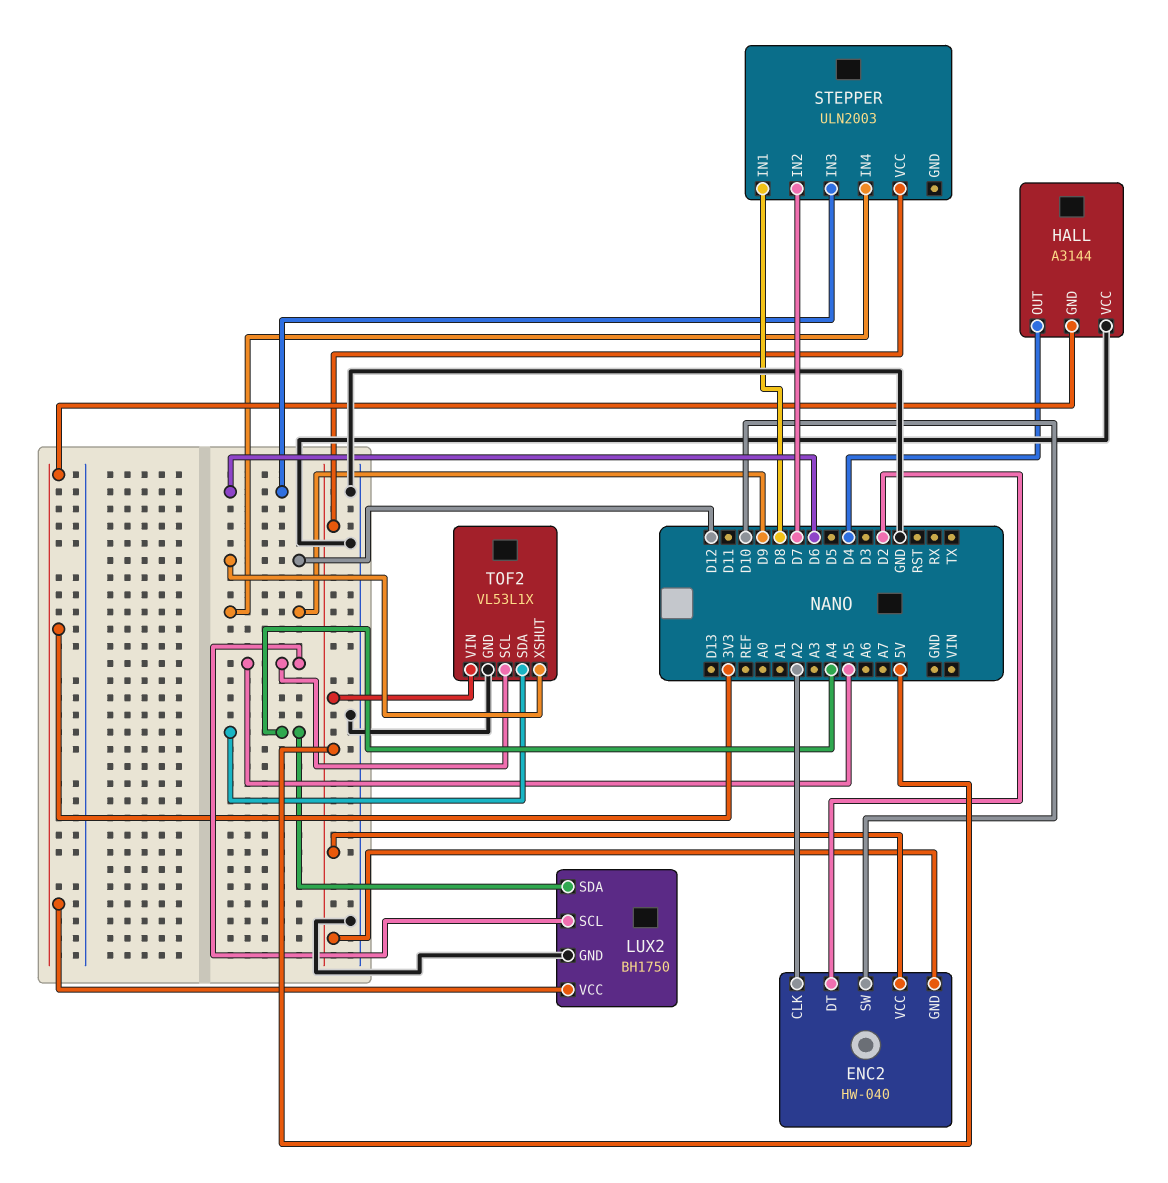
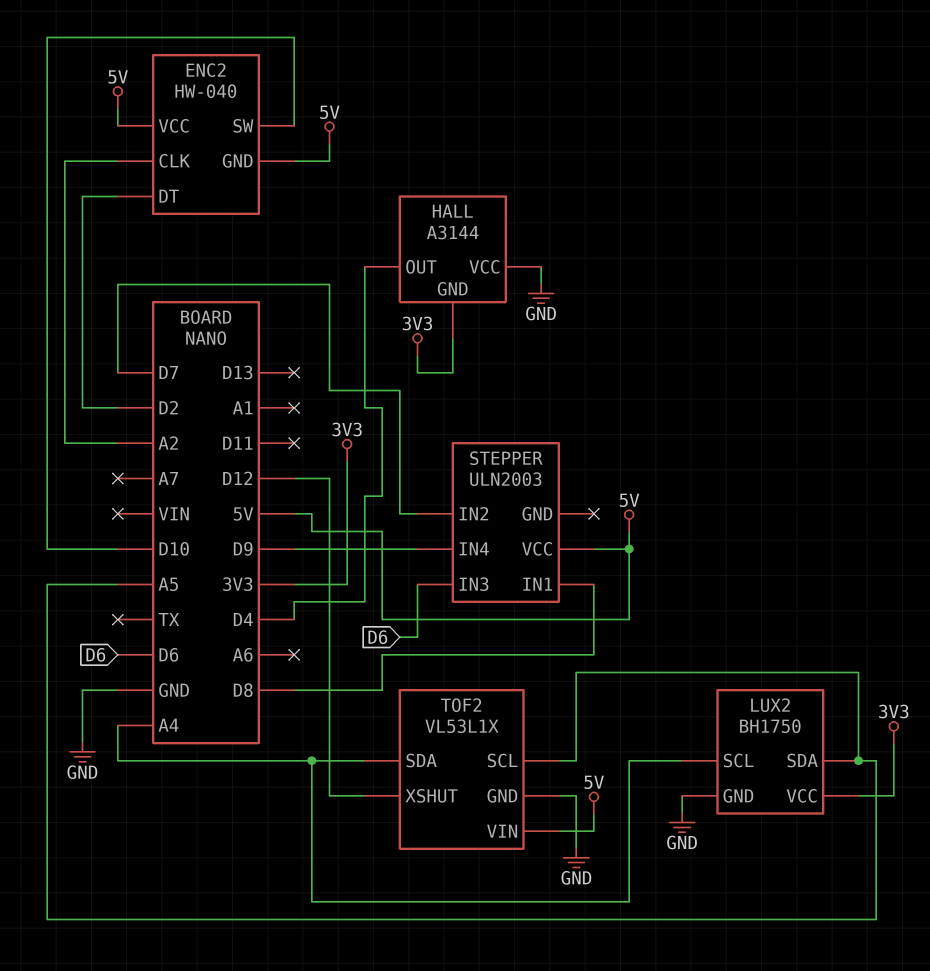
LUX2 pin SCL: A5 -> A4
LUX2 pin SDA: A4 -> A5

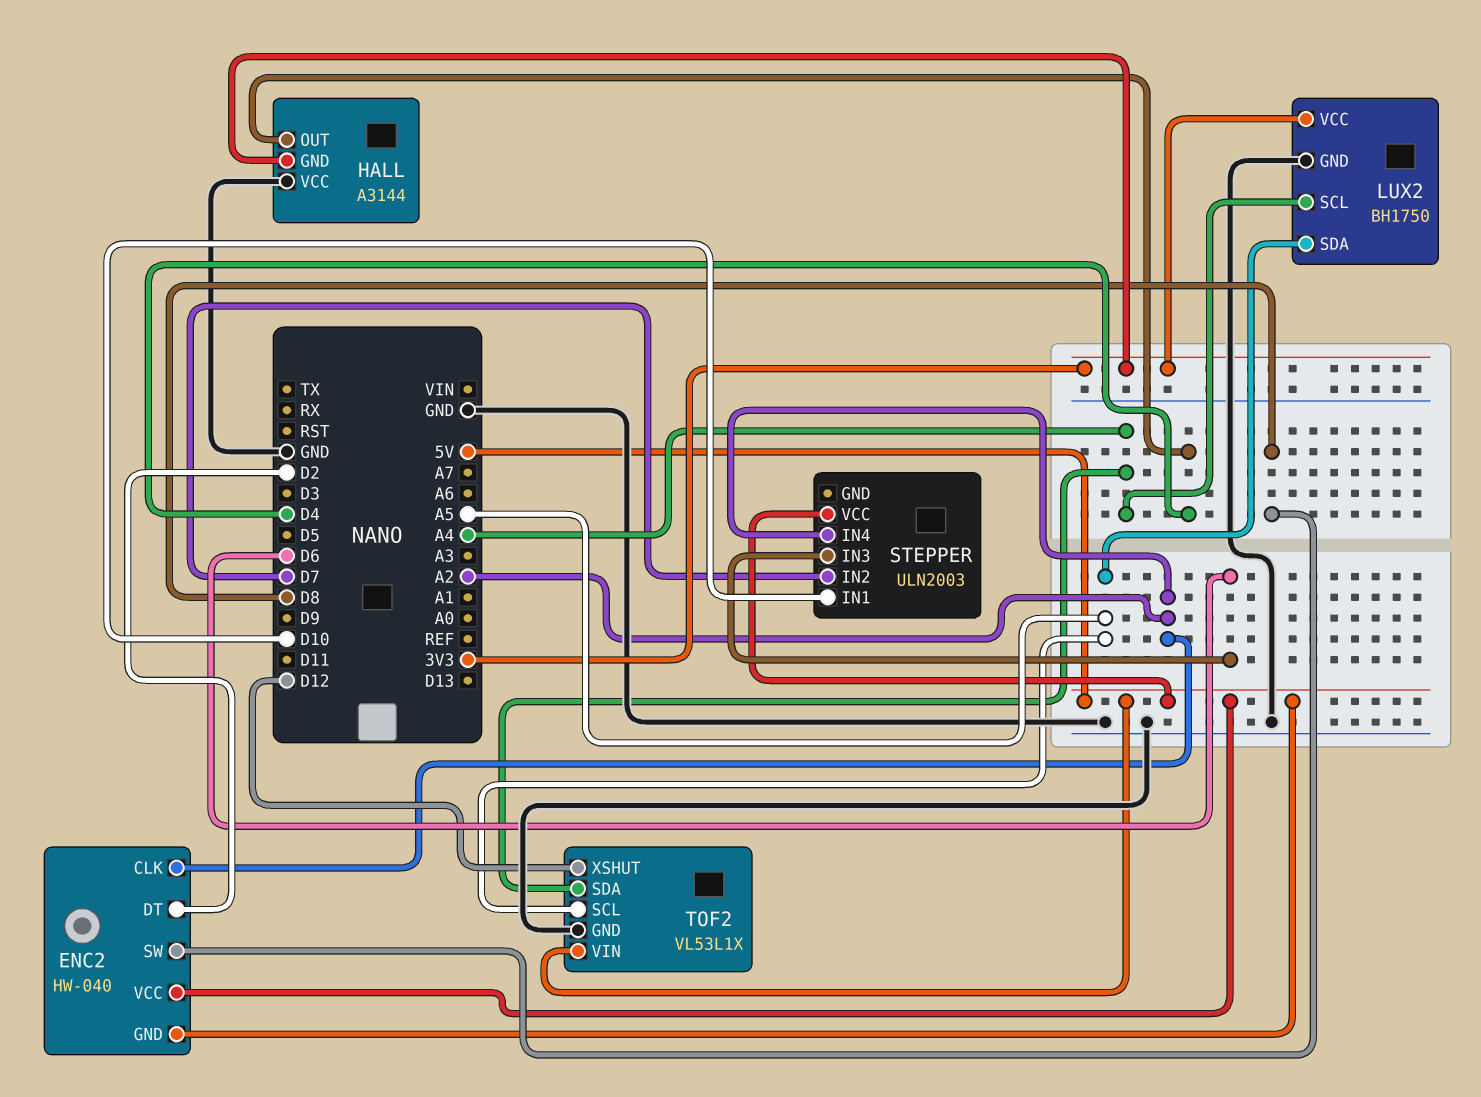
ENC2 pin SW: D10 -> D8
STEPPER pin IN1: D8 -> D10
STEPPER pin IN4: D9 -> A2

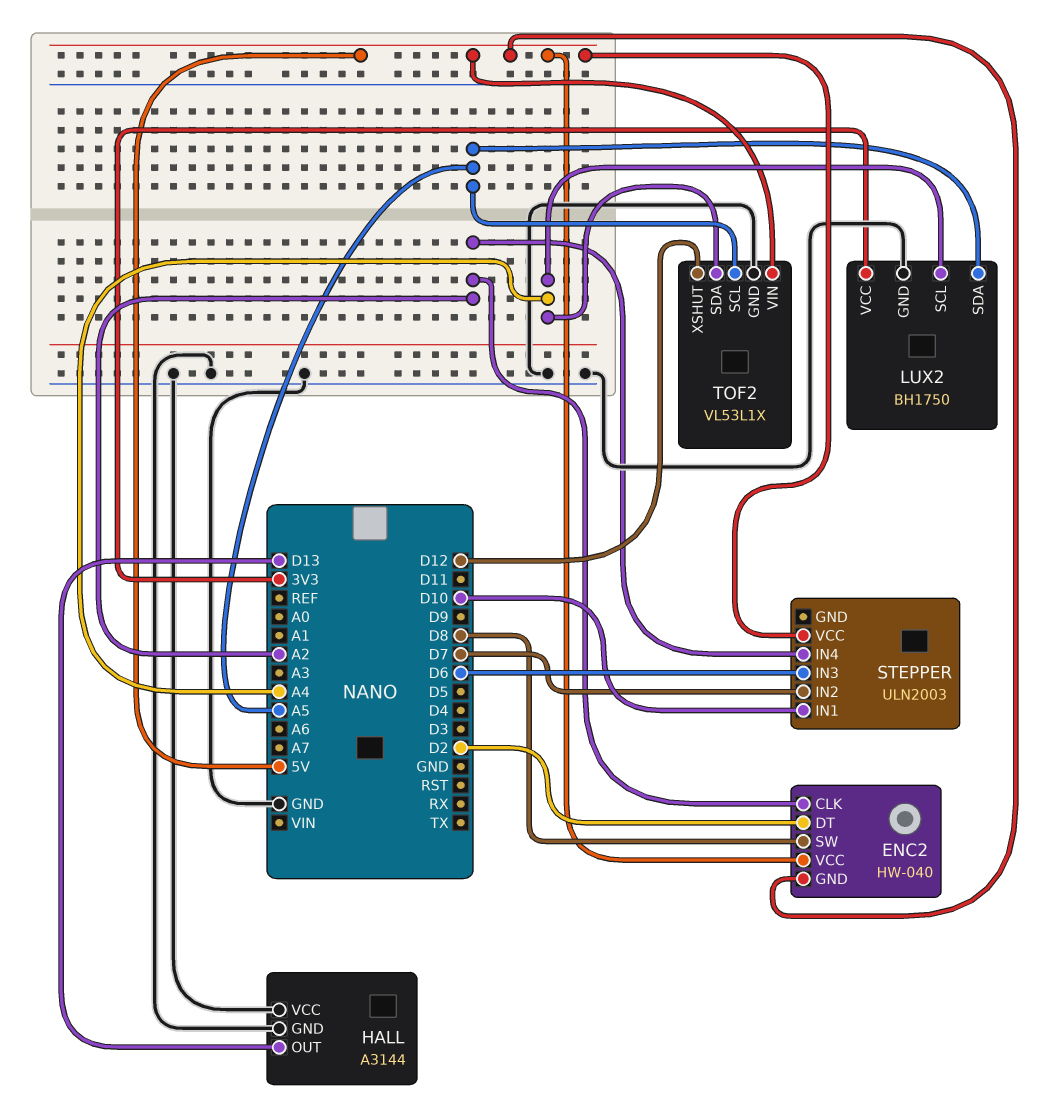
HALL pin GND: 3V3 -> GND
HALL pin OUT: D4 -> D13

